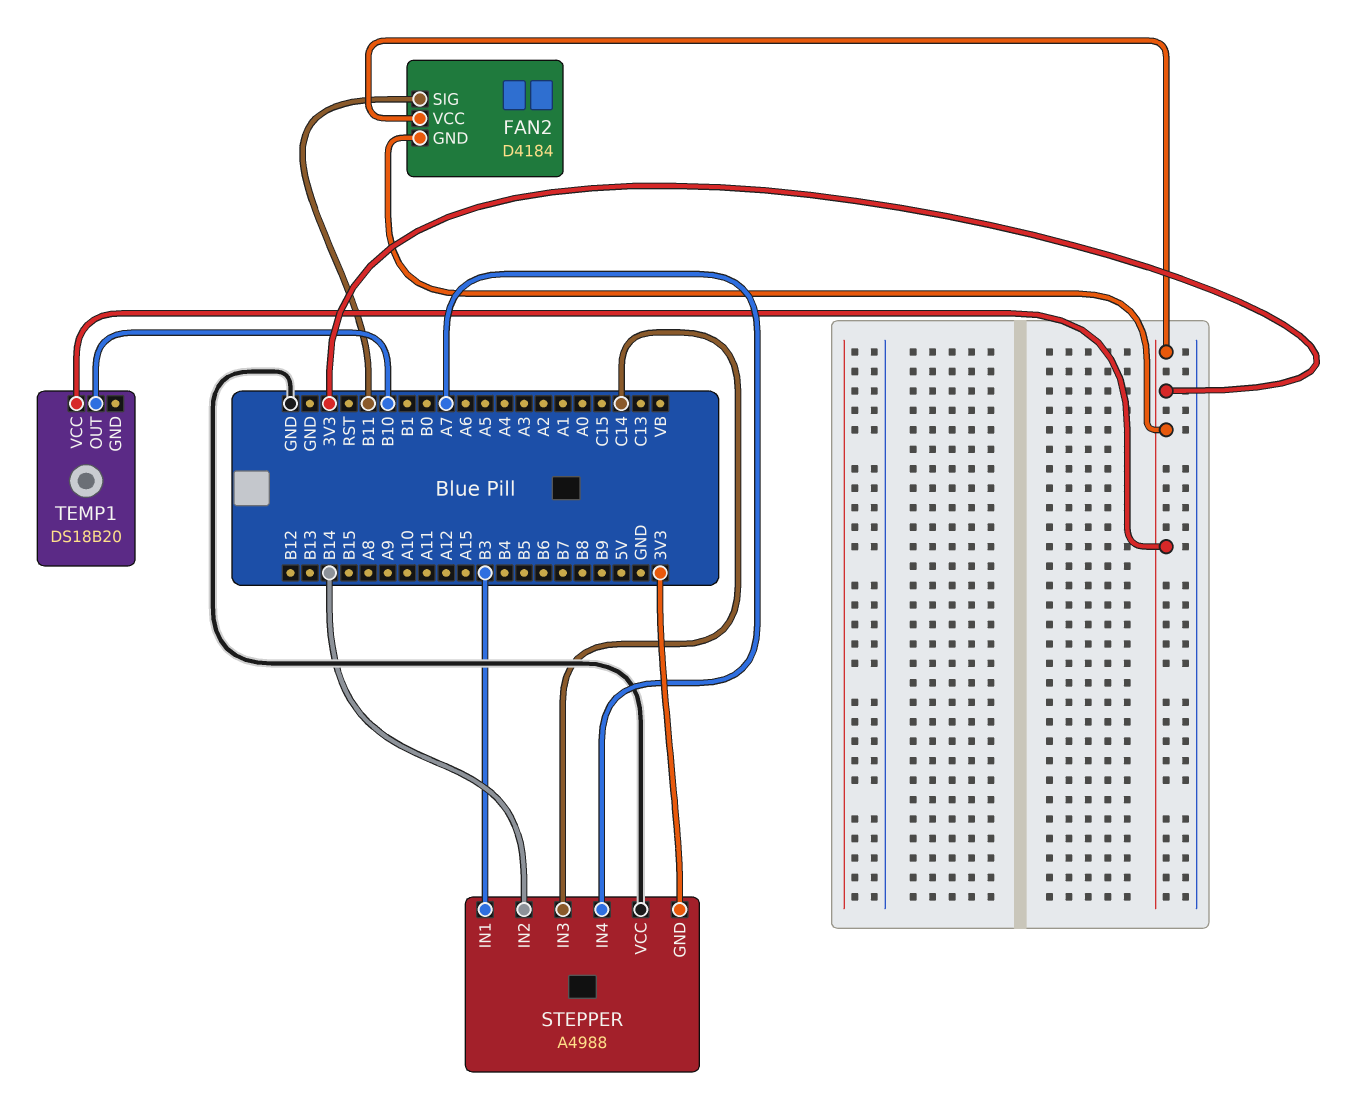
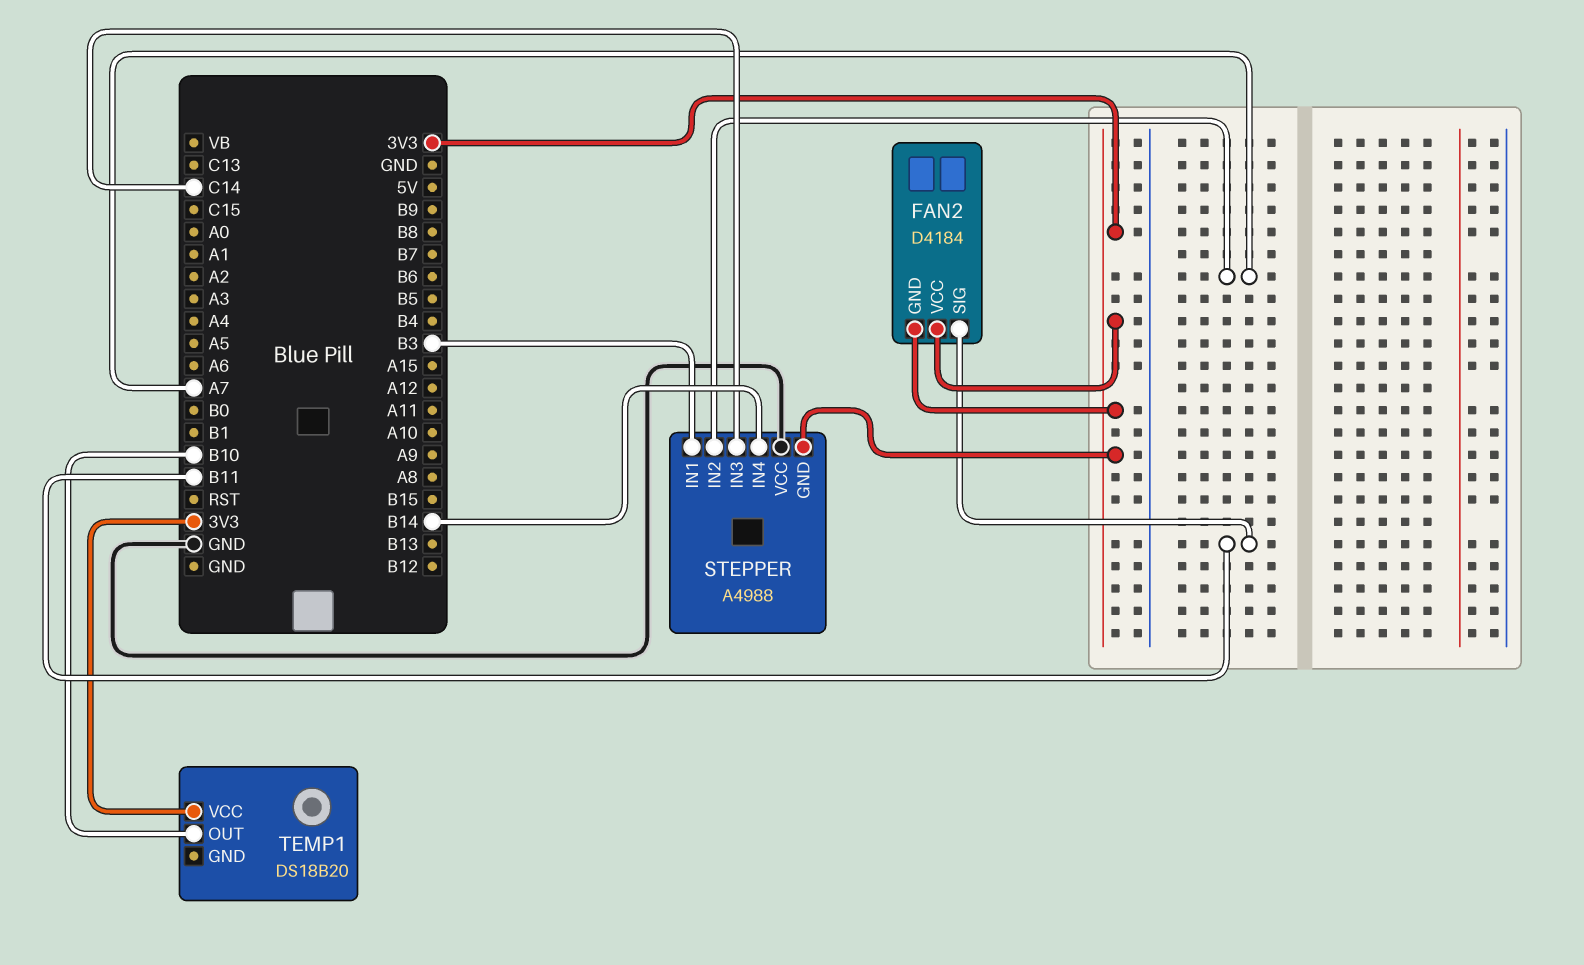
STEPPER pin IN2: B14 -> A7
STEPPER pin IN4: A7 -> B14

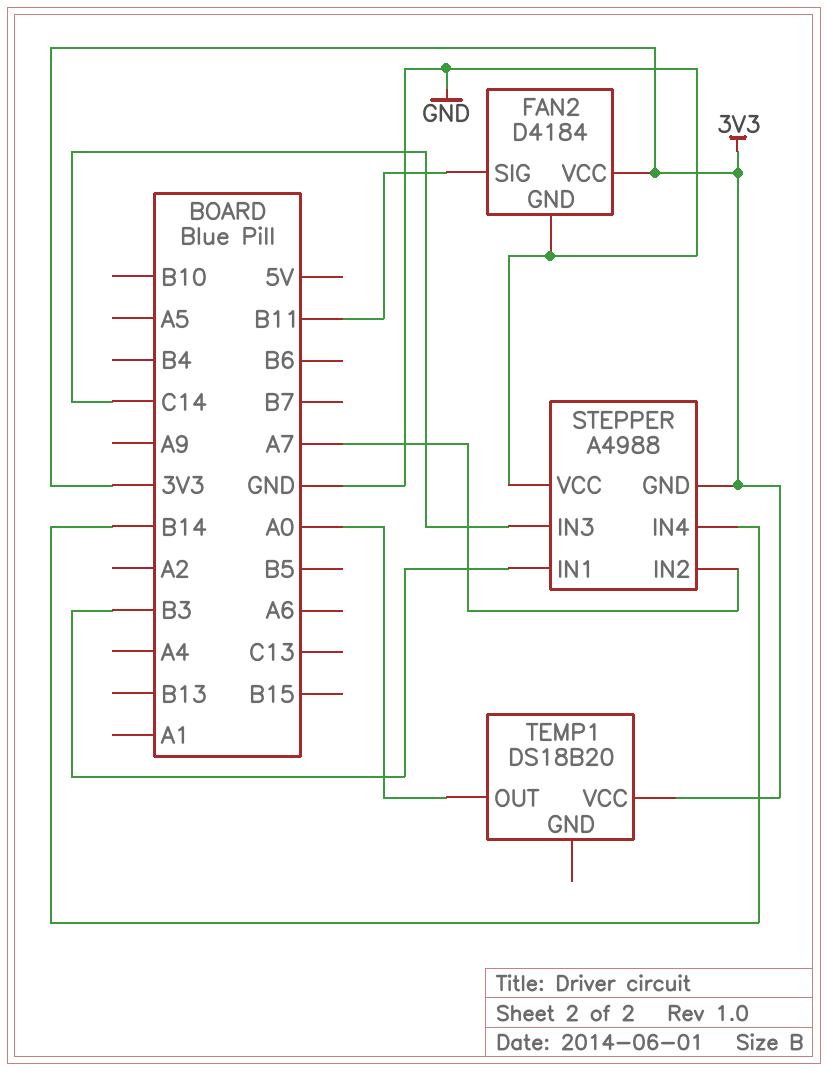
FAN2 pin GND: 3V3 -> GND
TEMP1 pin OUT: B10 -> A0

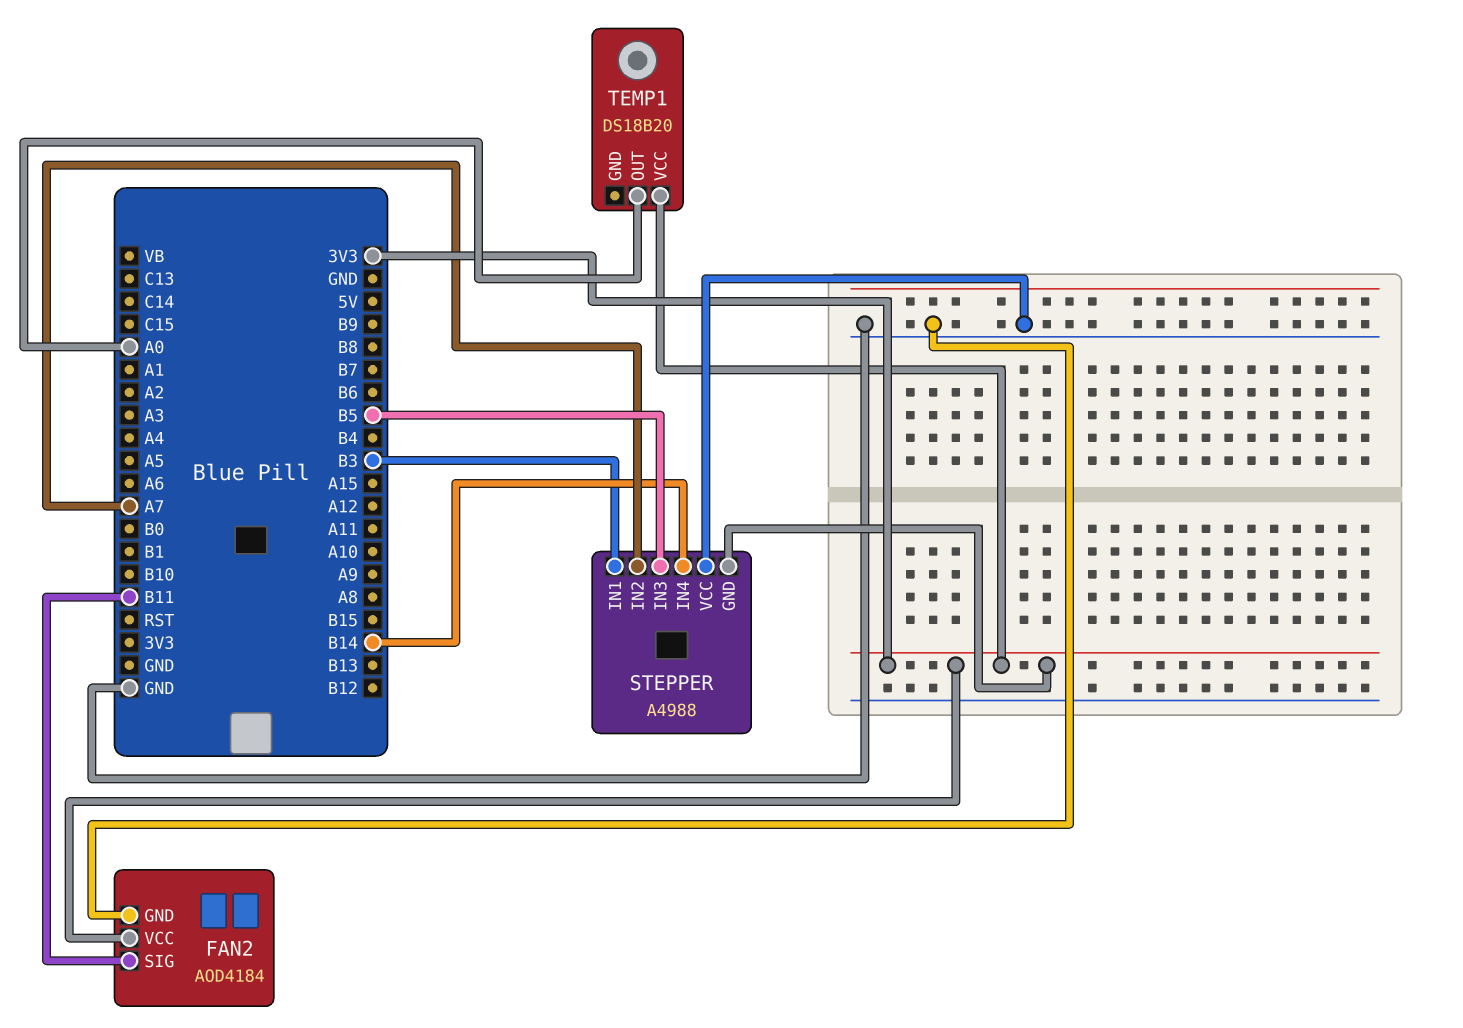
FAN2: D4184 -> AOD4184
STEPPER pin IN3: C14 -> B5

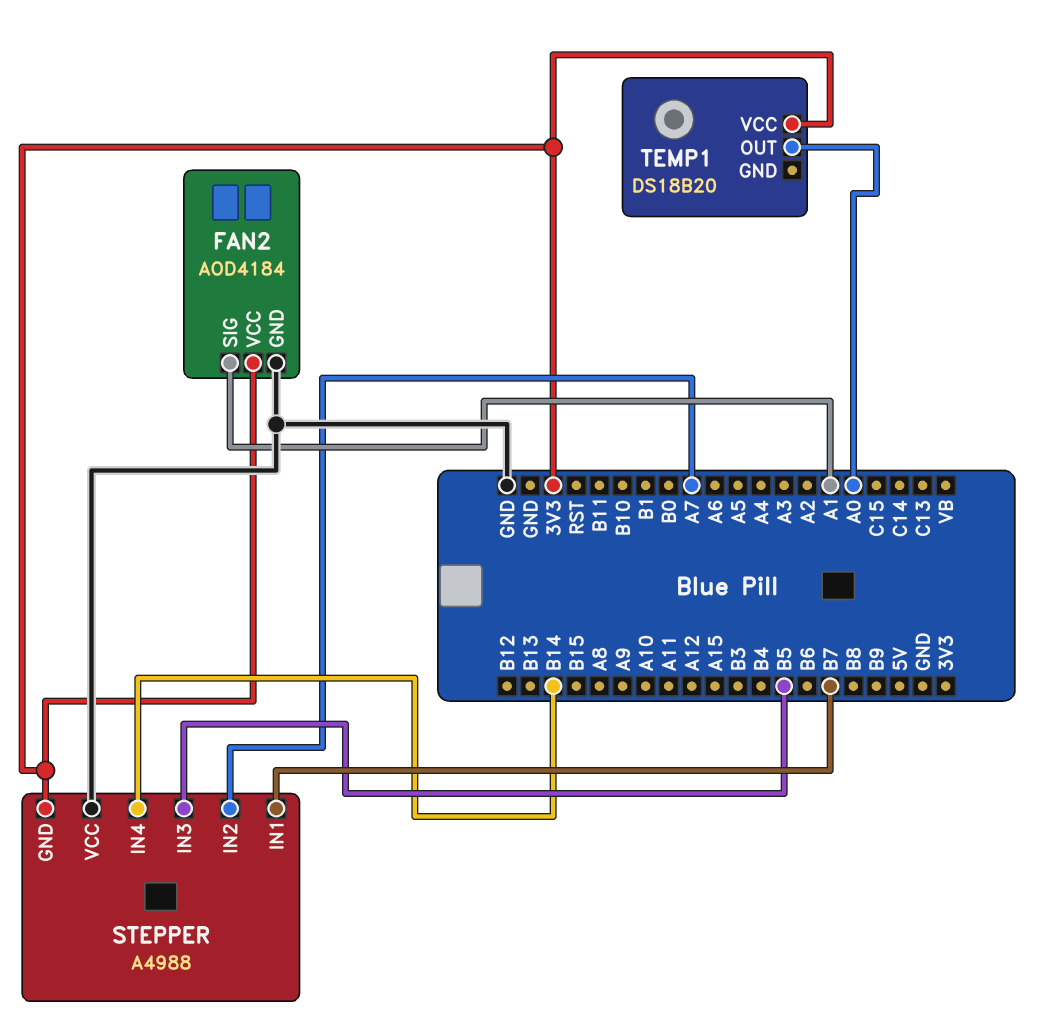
FAN2 pin SIG: B11 -> A1
STEPPER pin IN1: B3 -> B7

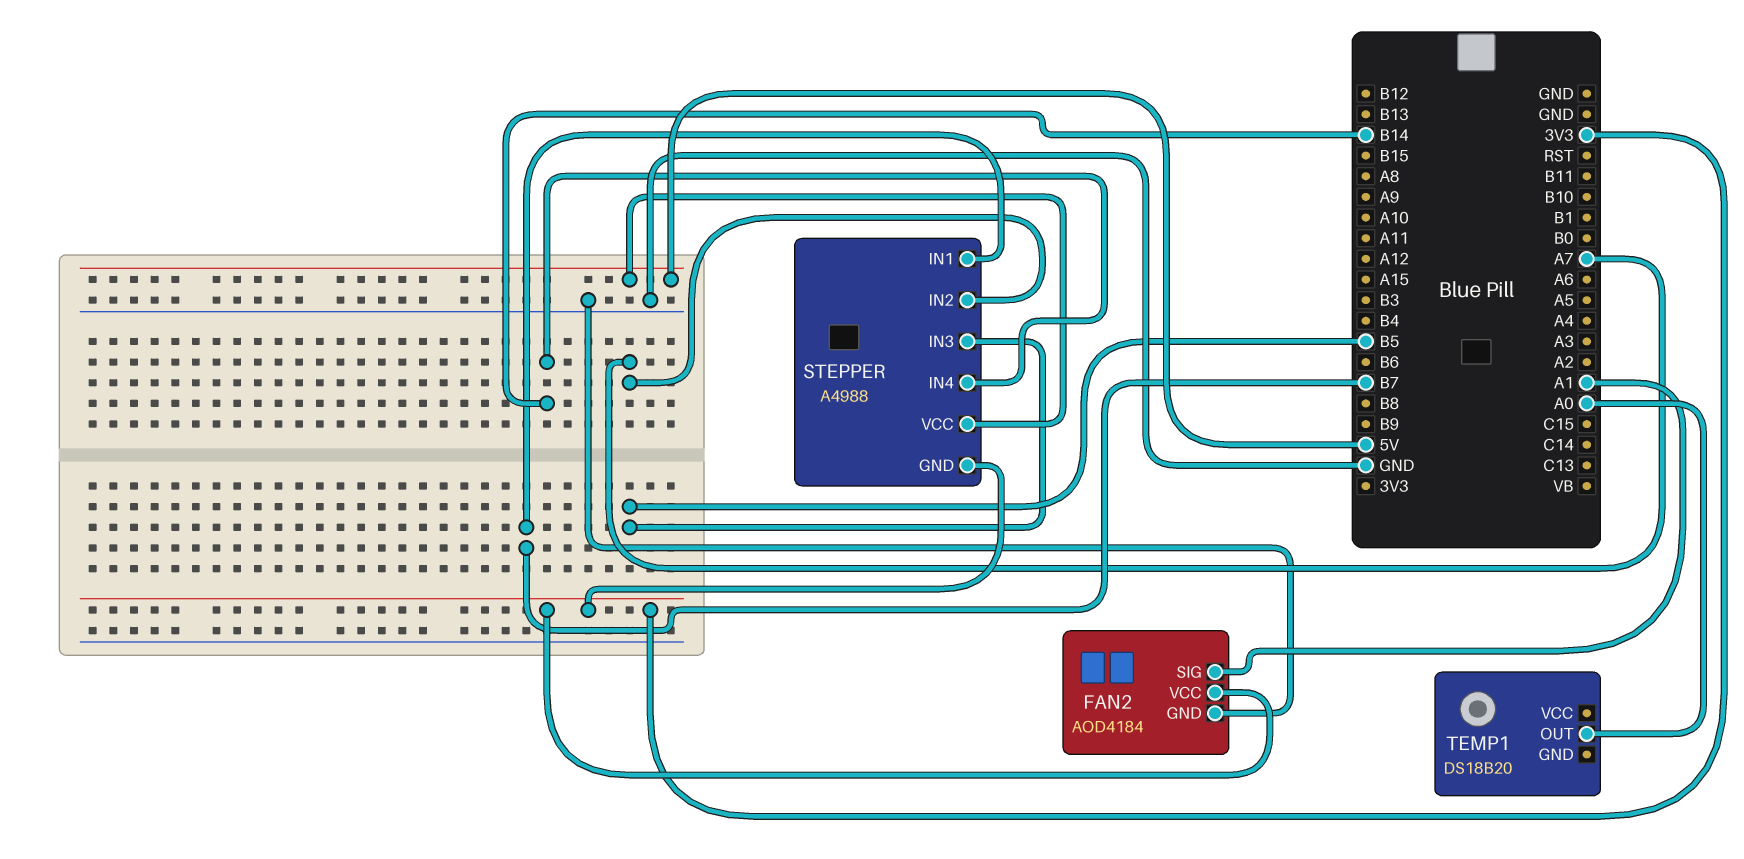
STEPPER pin VCC: GND -> 5V
TEMP1 pin VCC: 3V3 -> none

